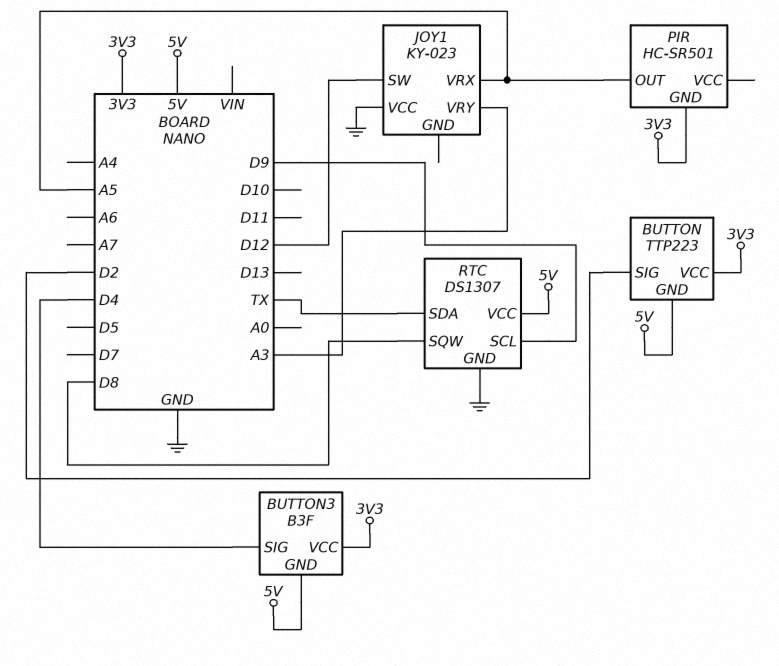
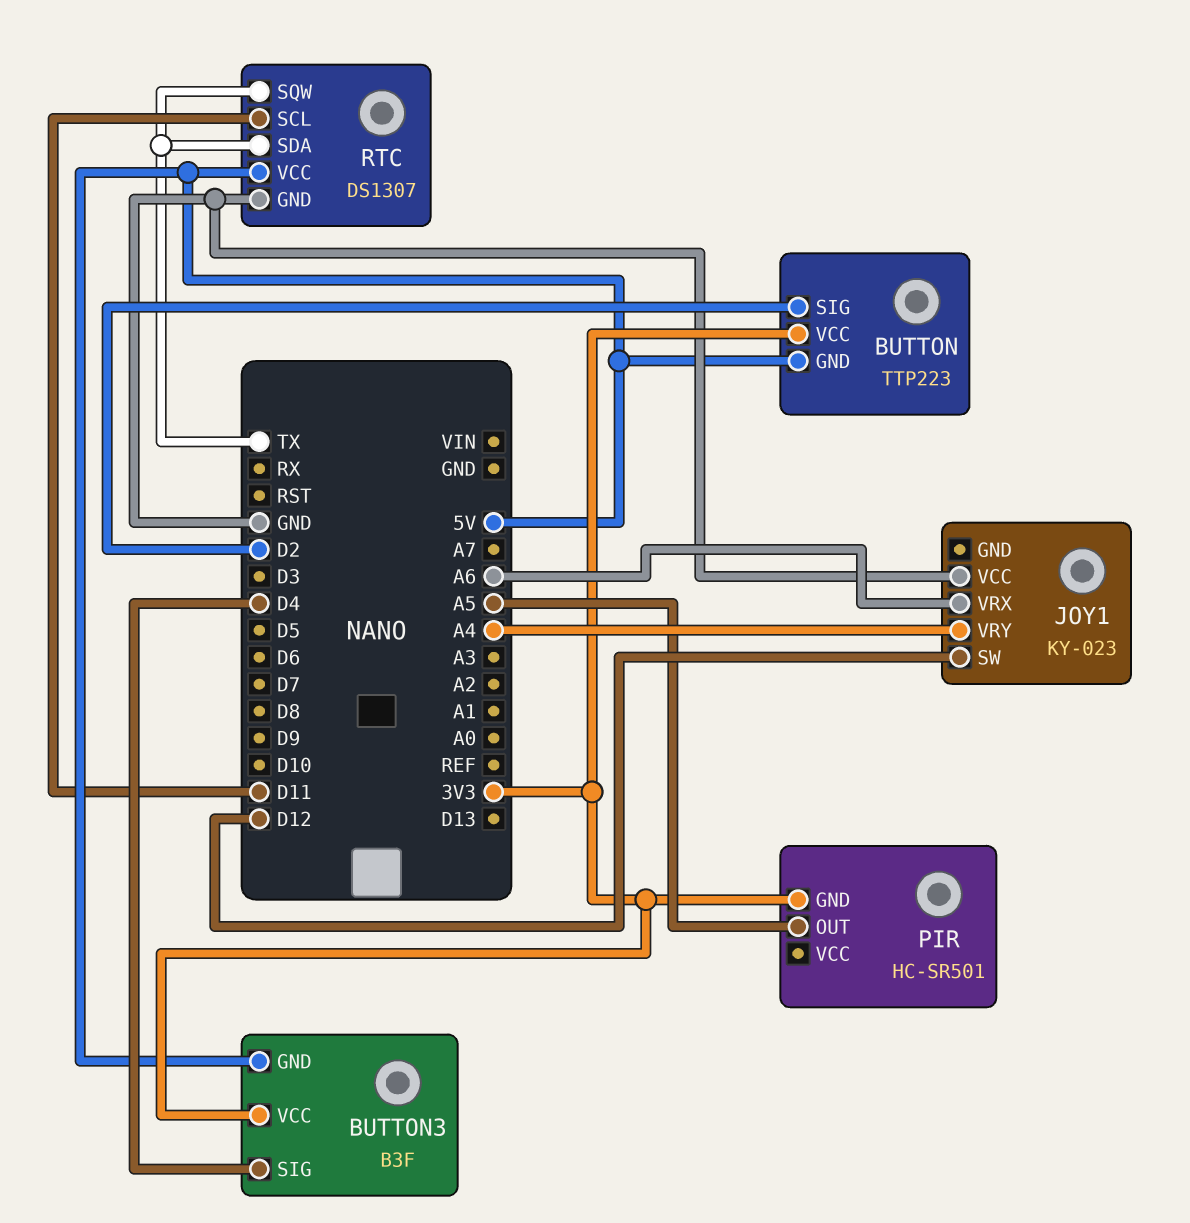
JOY1 pin VRX: A5 -> A6
JOY1 pin VRY: A3 -> A4
RTC pin SCL: D9 -> D11
RTC pin SQW: D8 -> TX

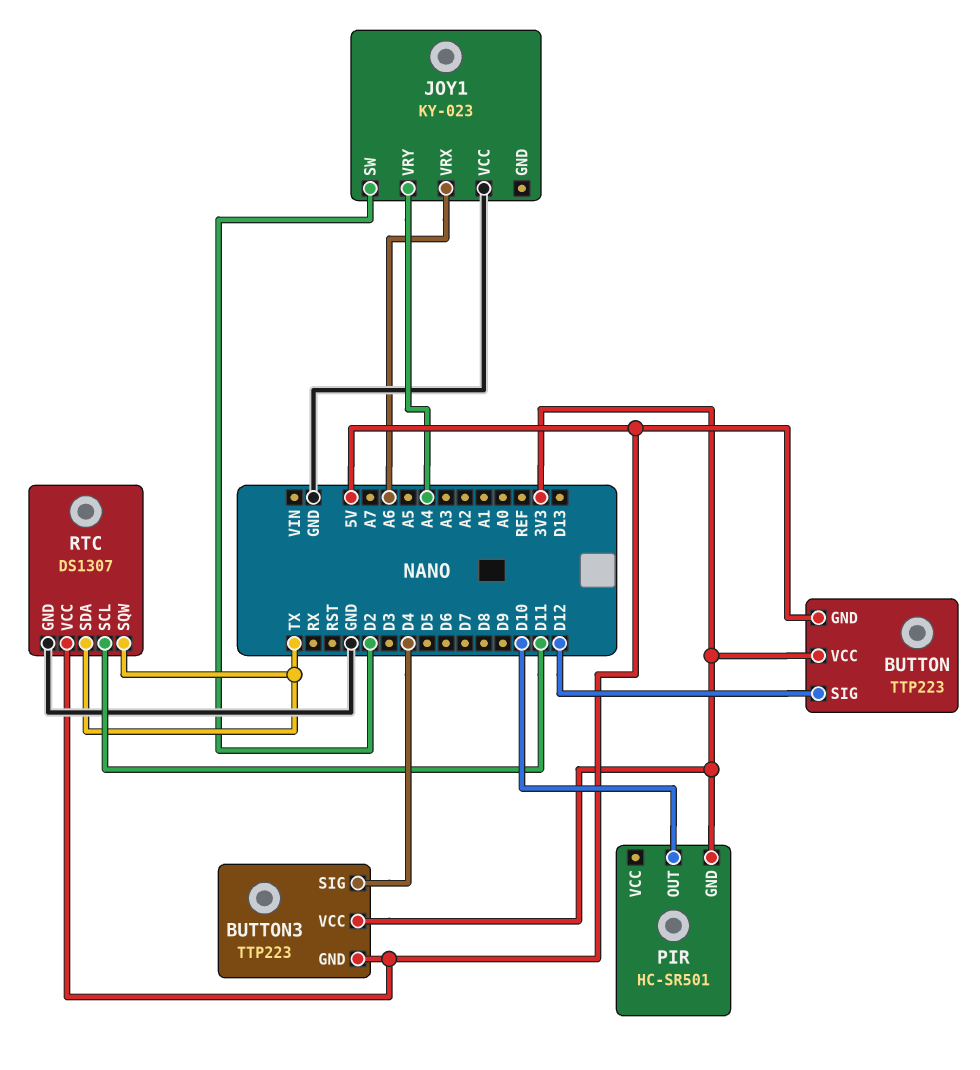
BUTTON pin SIG: D2 -> D12
BUTTON3: B3F -> TTP223
JOY1 pin SW: D12 -> D2
PIR pin OUT: A5 -> D10

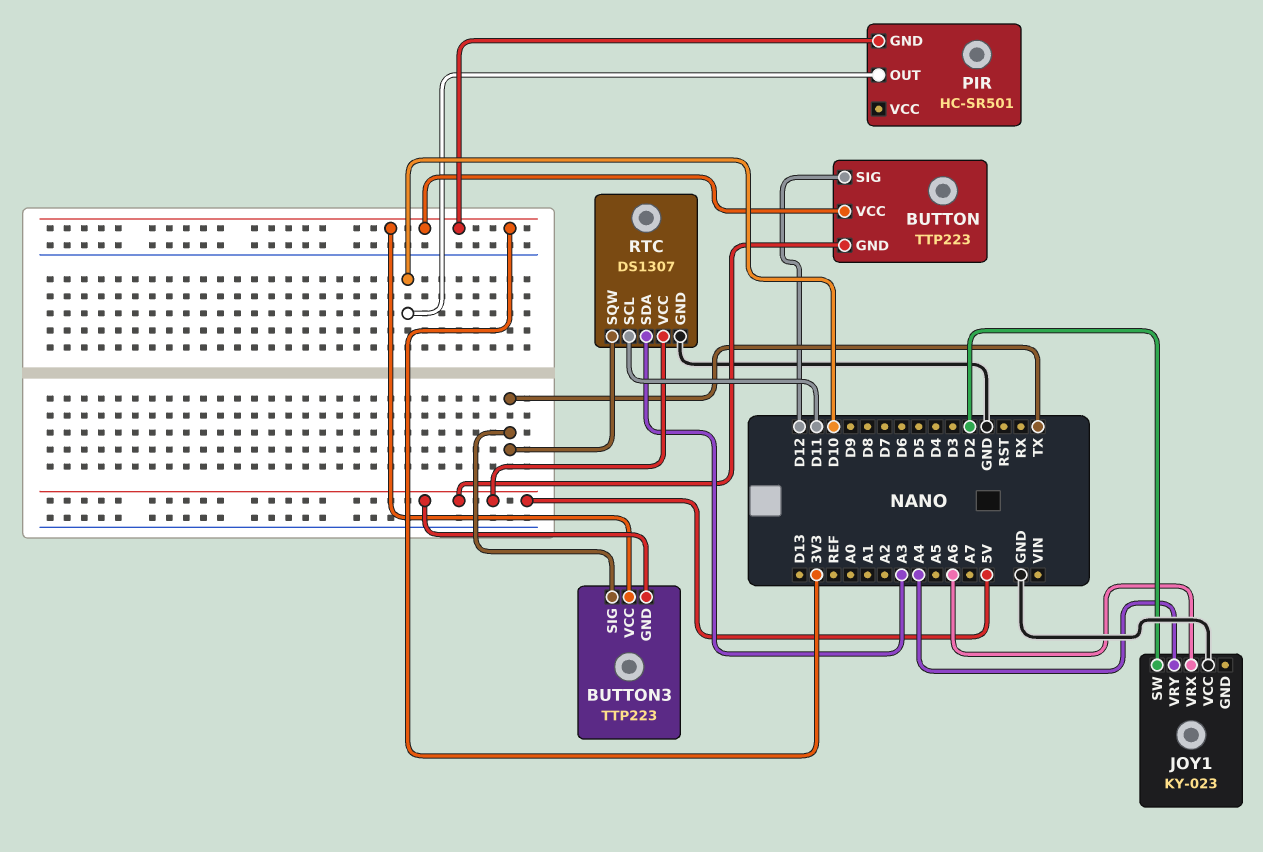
BUTTON3 pin SIG: D4 -> TX
RTC pin SDA: TX -> A3

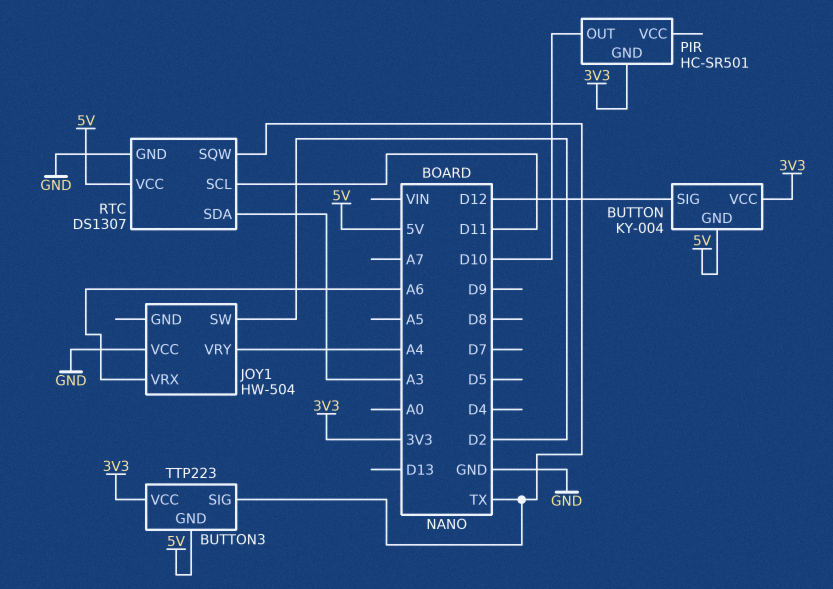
BUTTON: TTP223 -> KY-004
JOY1: KY-023 -> HW-504

